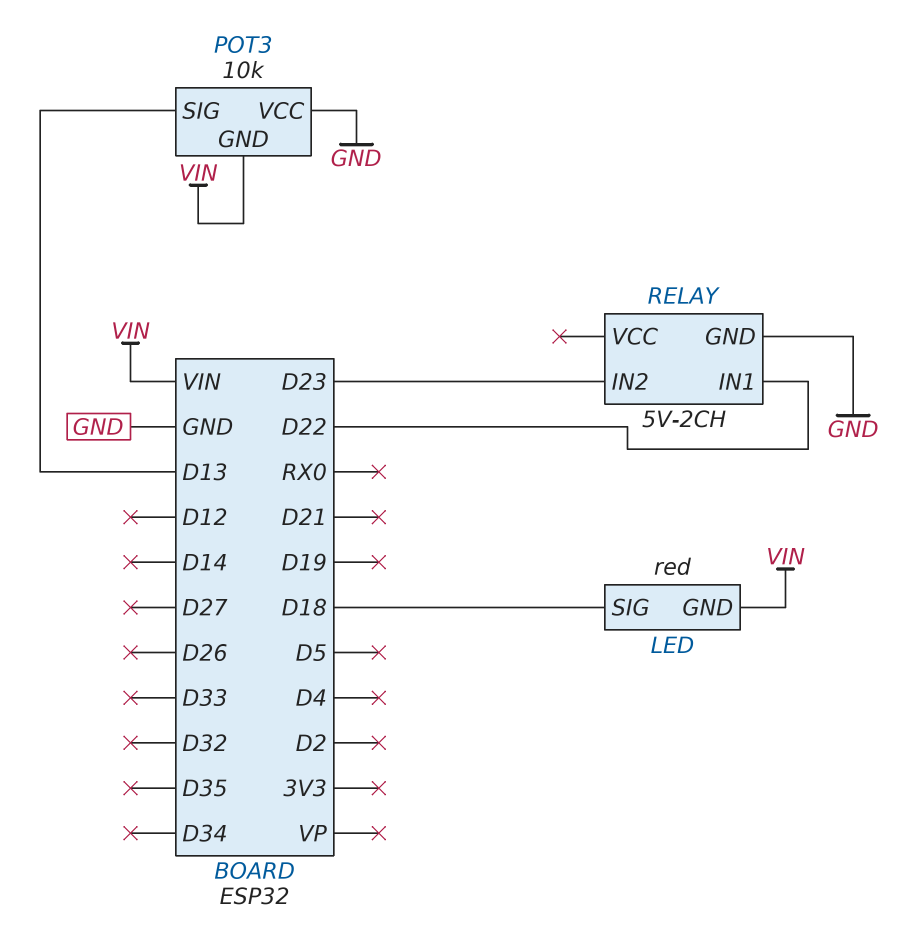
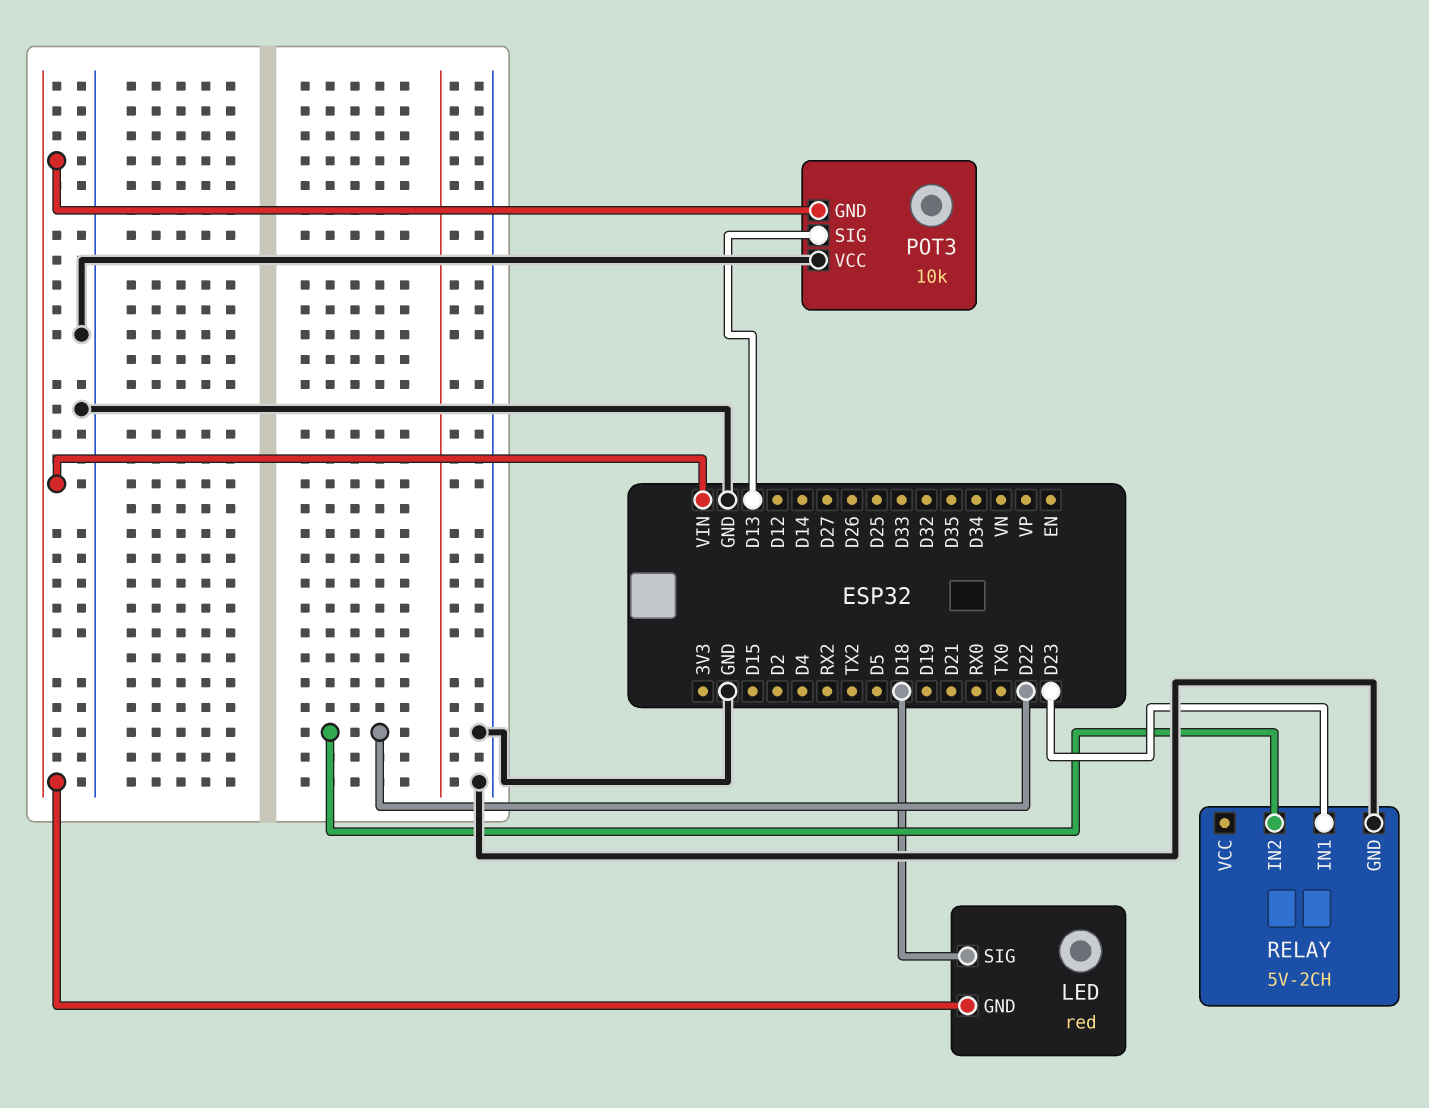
RELAY pin IN1: D22 -> D23
RELAY pin IN2: D23 -> D22

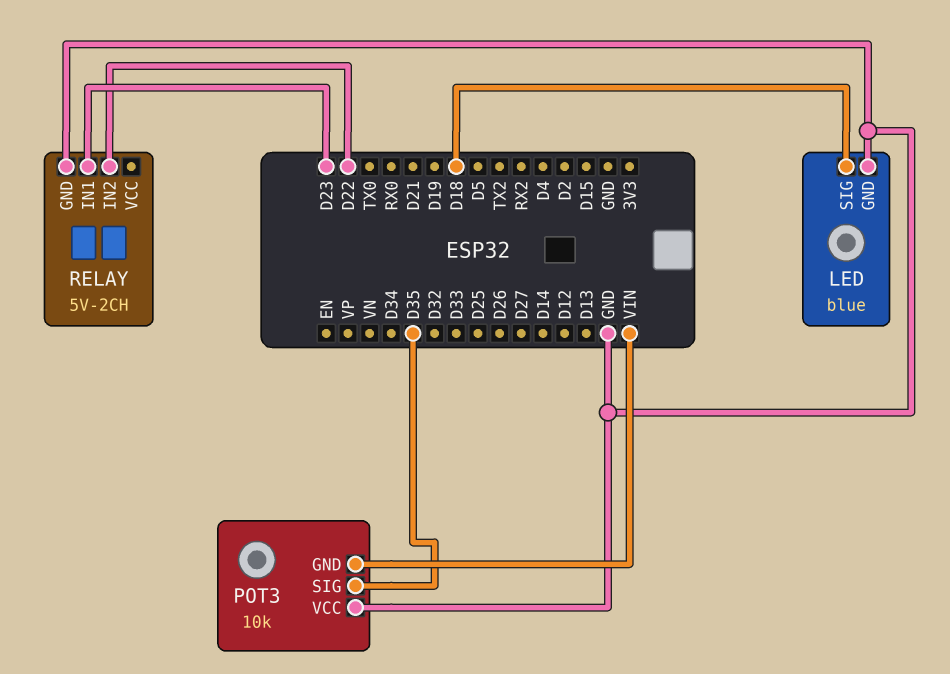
LED: red -> blue
LED pin GND: VIN -> GND
POT3 pin SIG: D13 -> D35

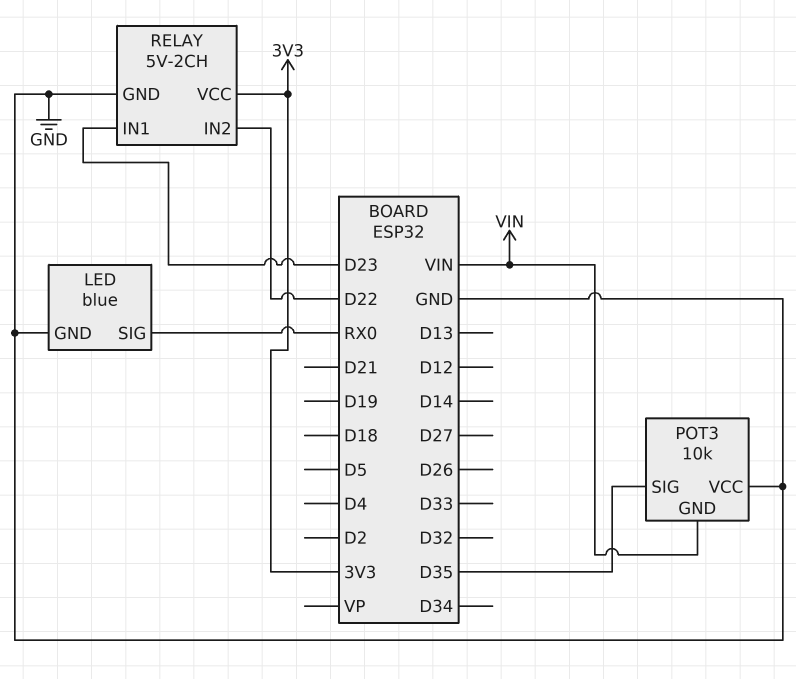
LED pin SIG: D18 -> RX0
RELAY pin VCC: none -> 3V3

